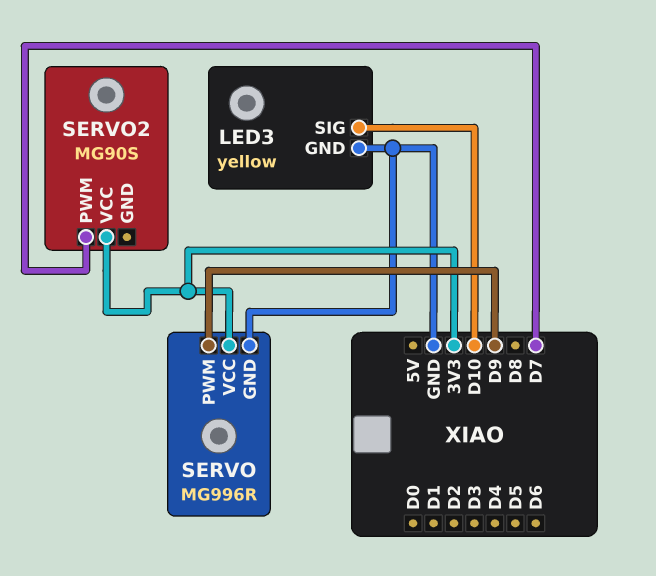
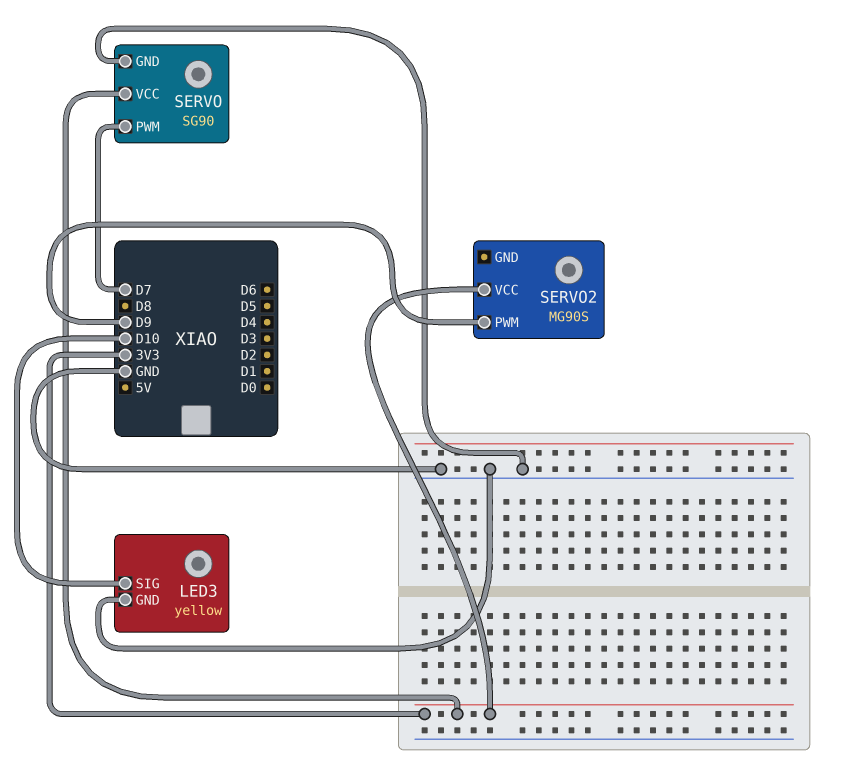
SERVO: MG996R -> SG90
SERVO pin PWM: D9 -> D7
SERVO2 pin PWM: D7 -> D9

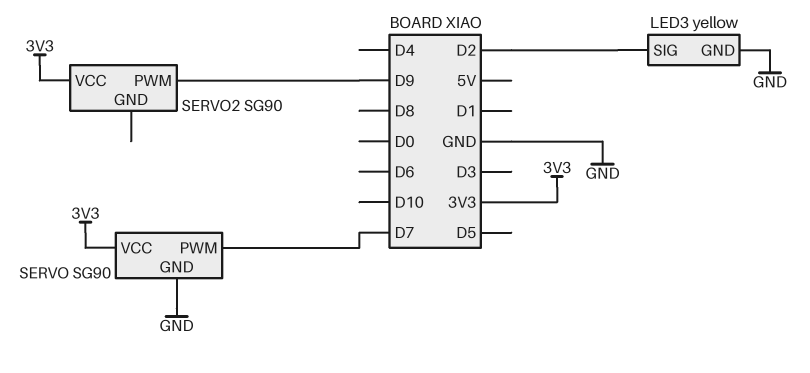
LED3 pin SIG: D10 -> D2
SERVO2: MG90S -> SG90

